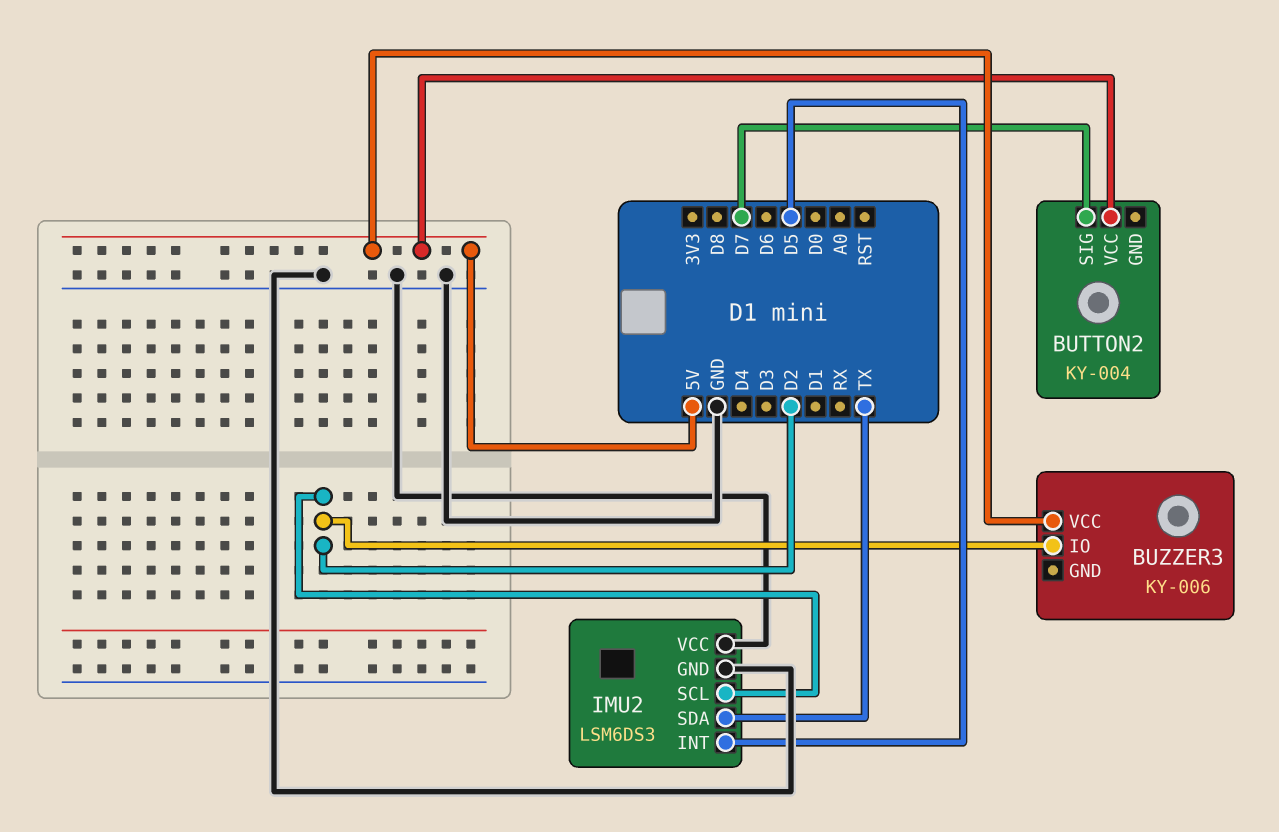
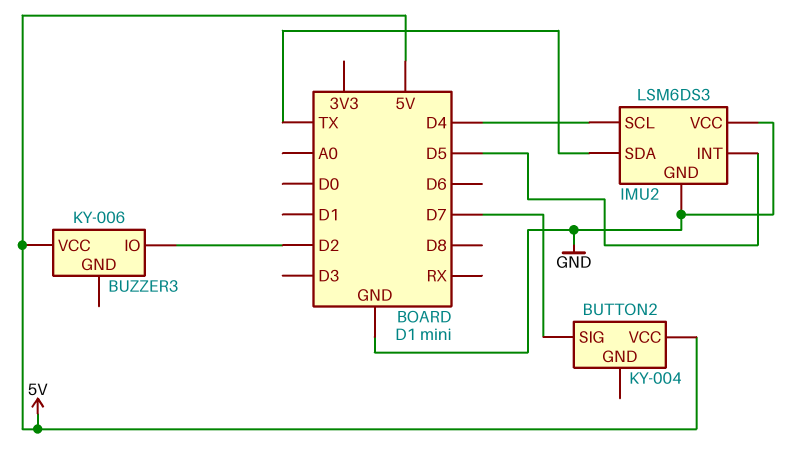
IMU2 pin SCL: D2 -> D4

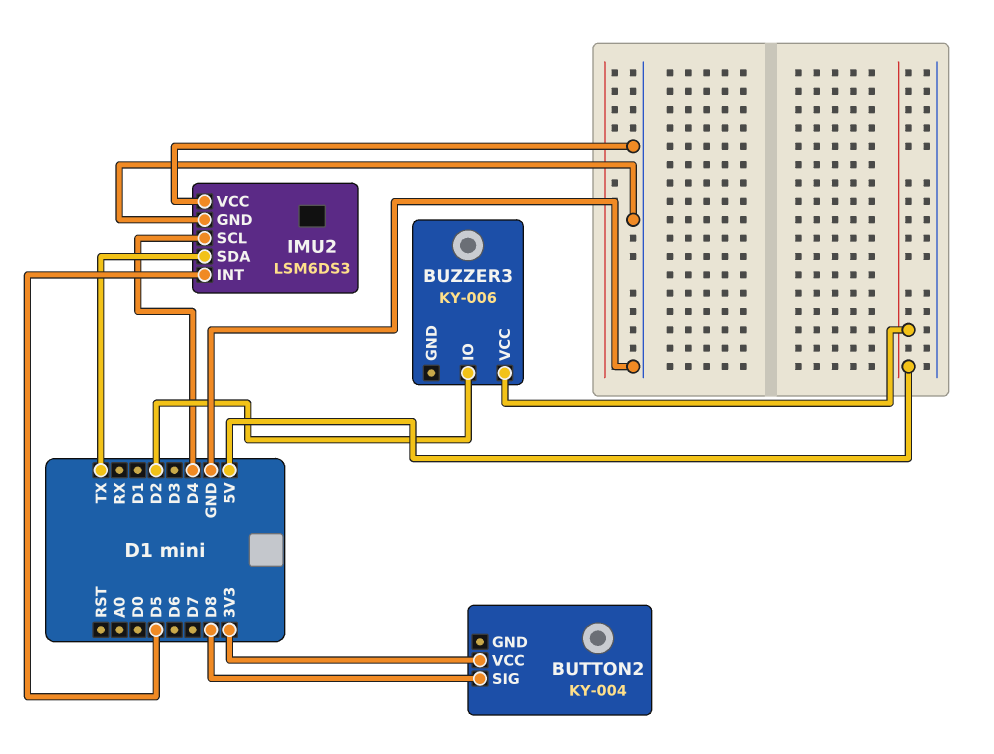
BUTTON2 pin SIG: D7 -> D8
BUTTON2 pin VCC: 5V -> 3V3

